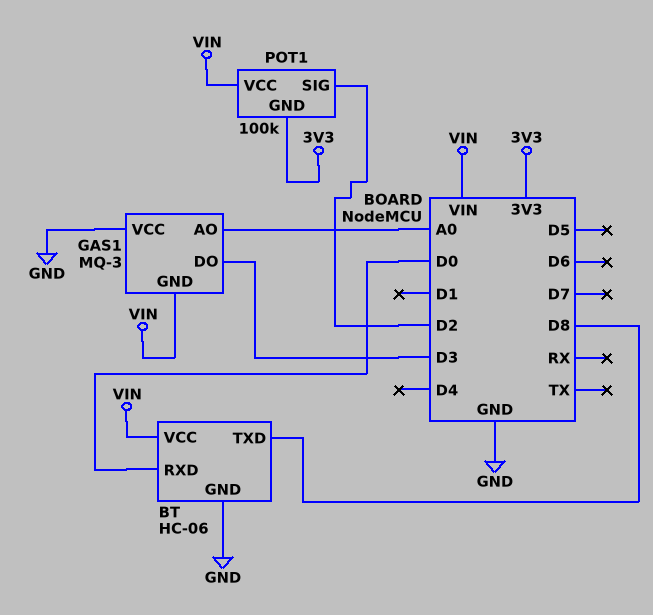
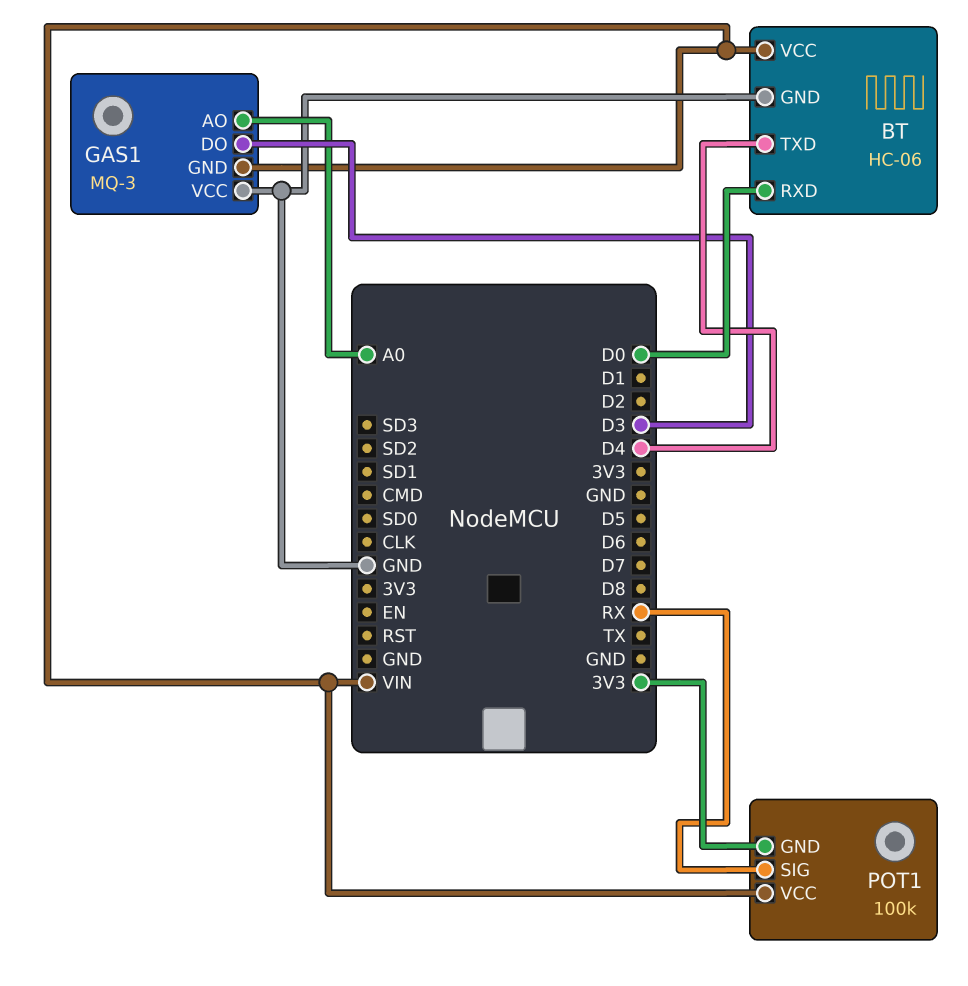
BT pin TXD: D8 -> D4
POT1 pin SIG: D2 -> RX

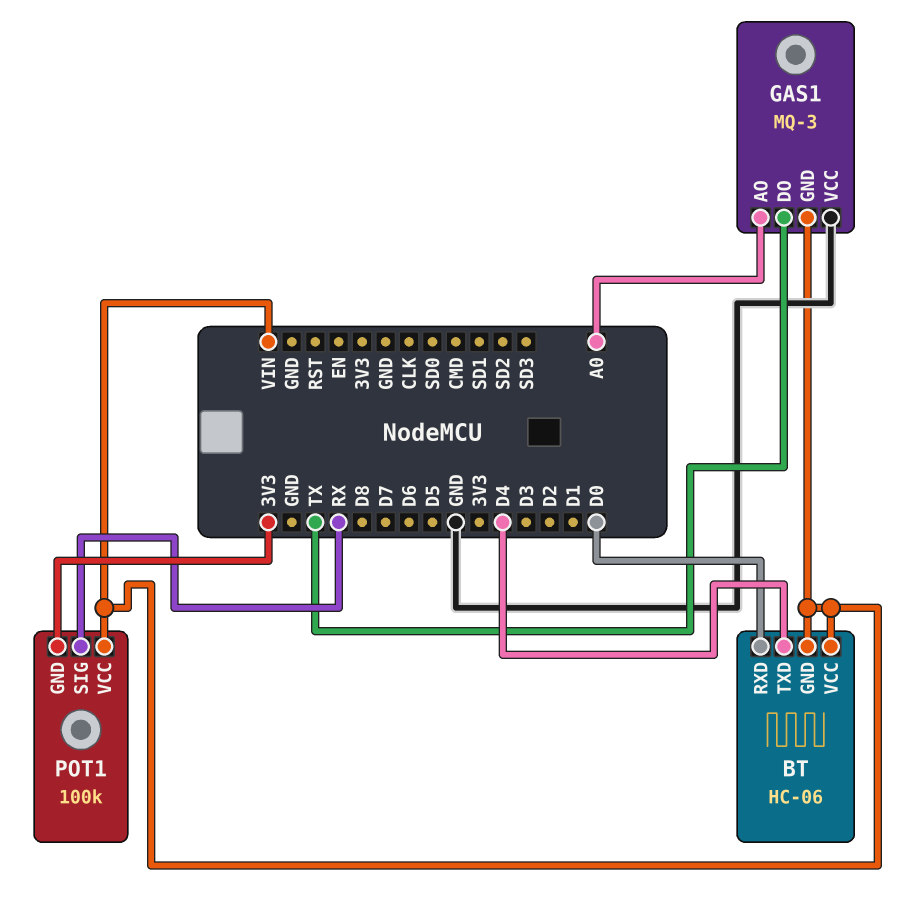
BT pin GND: GND -> VIN
GAS1 pin DO: D3 -> TX

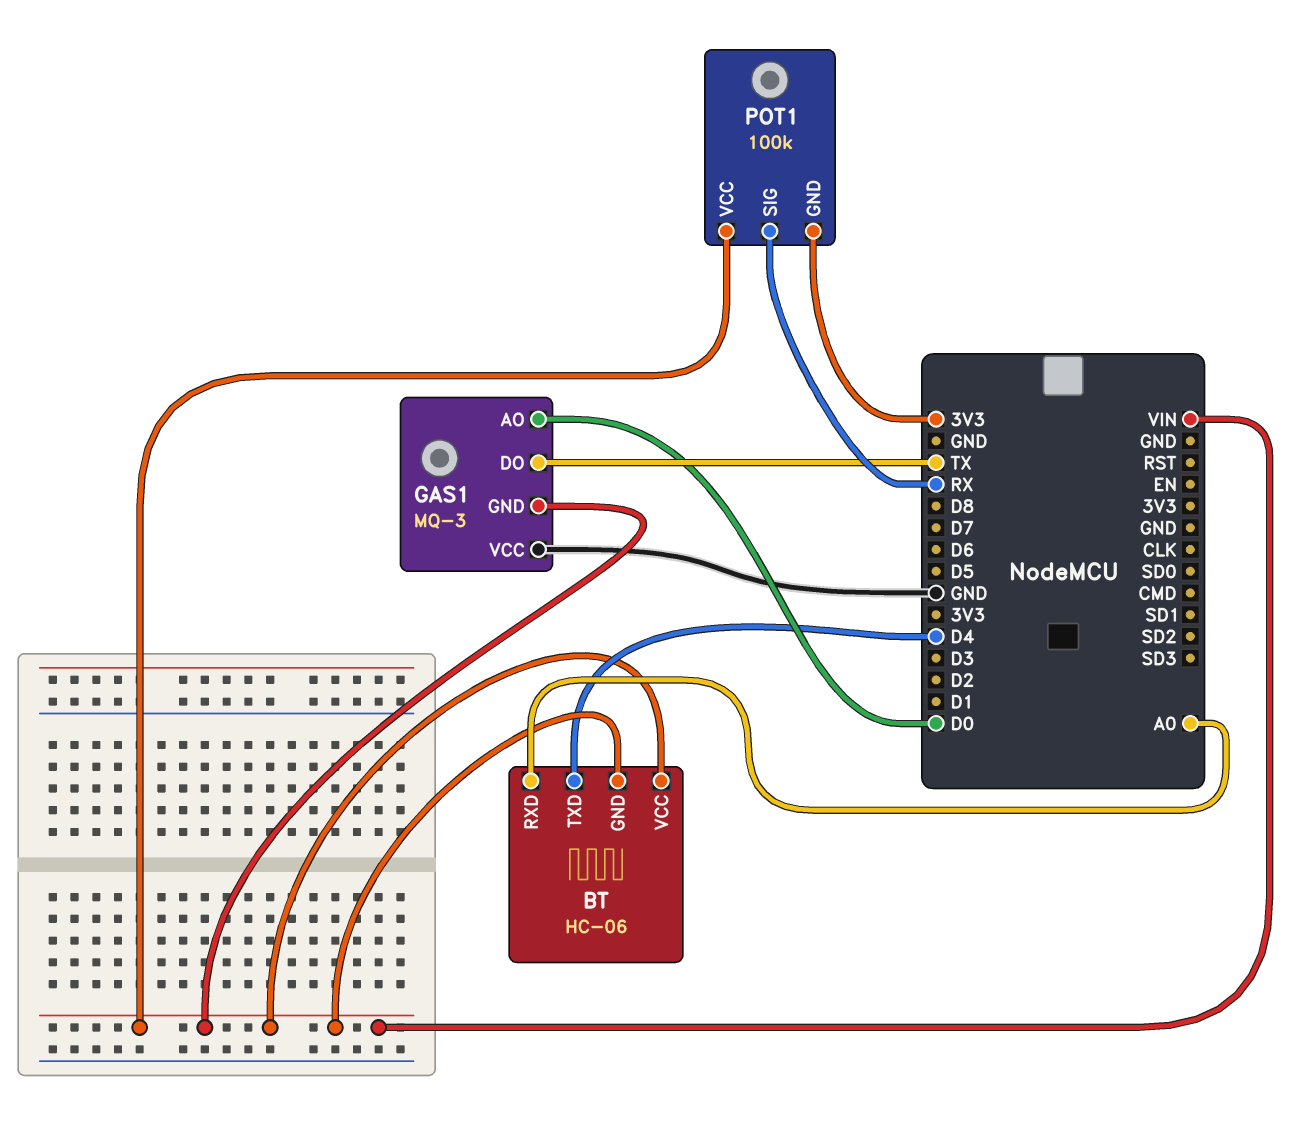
BT pin RXD: D0 -> A0
GAS1 pin AO: A0 -> D0

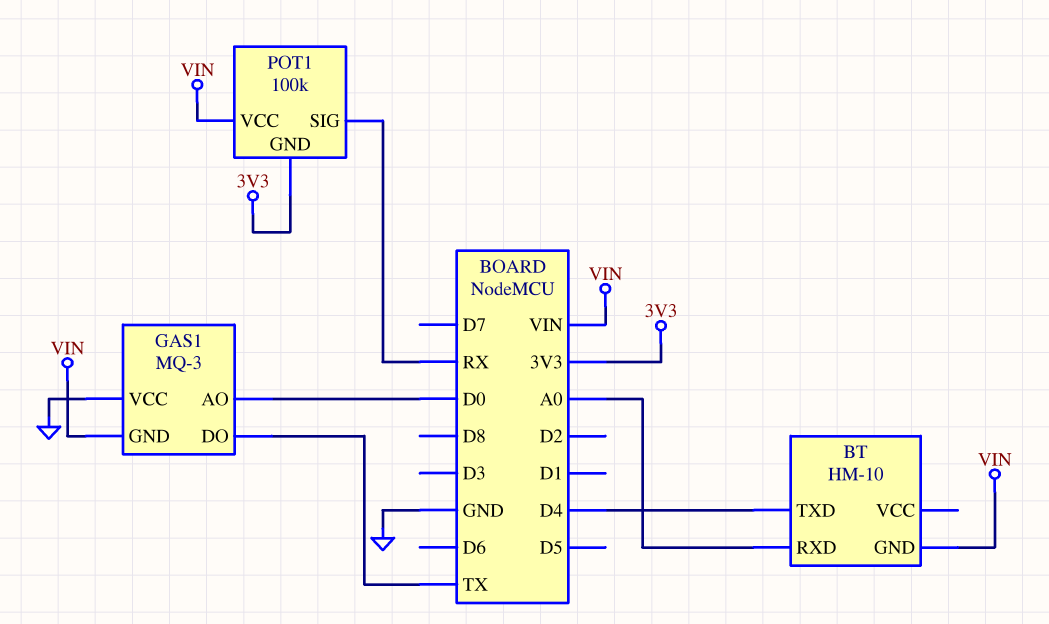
BT: HC-06 -> HM-10
BT pin VCC: VIN -> none

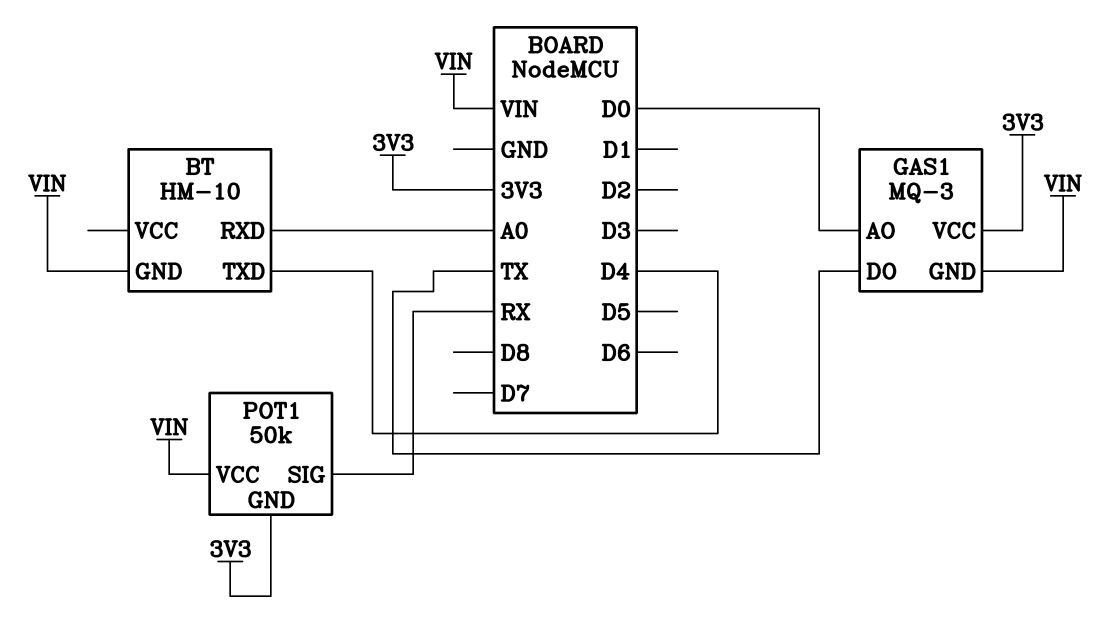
GAS1 pin VCC: GND -> 3V3
POT1: 100k -> 50k

